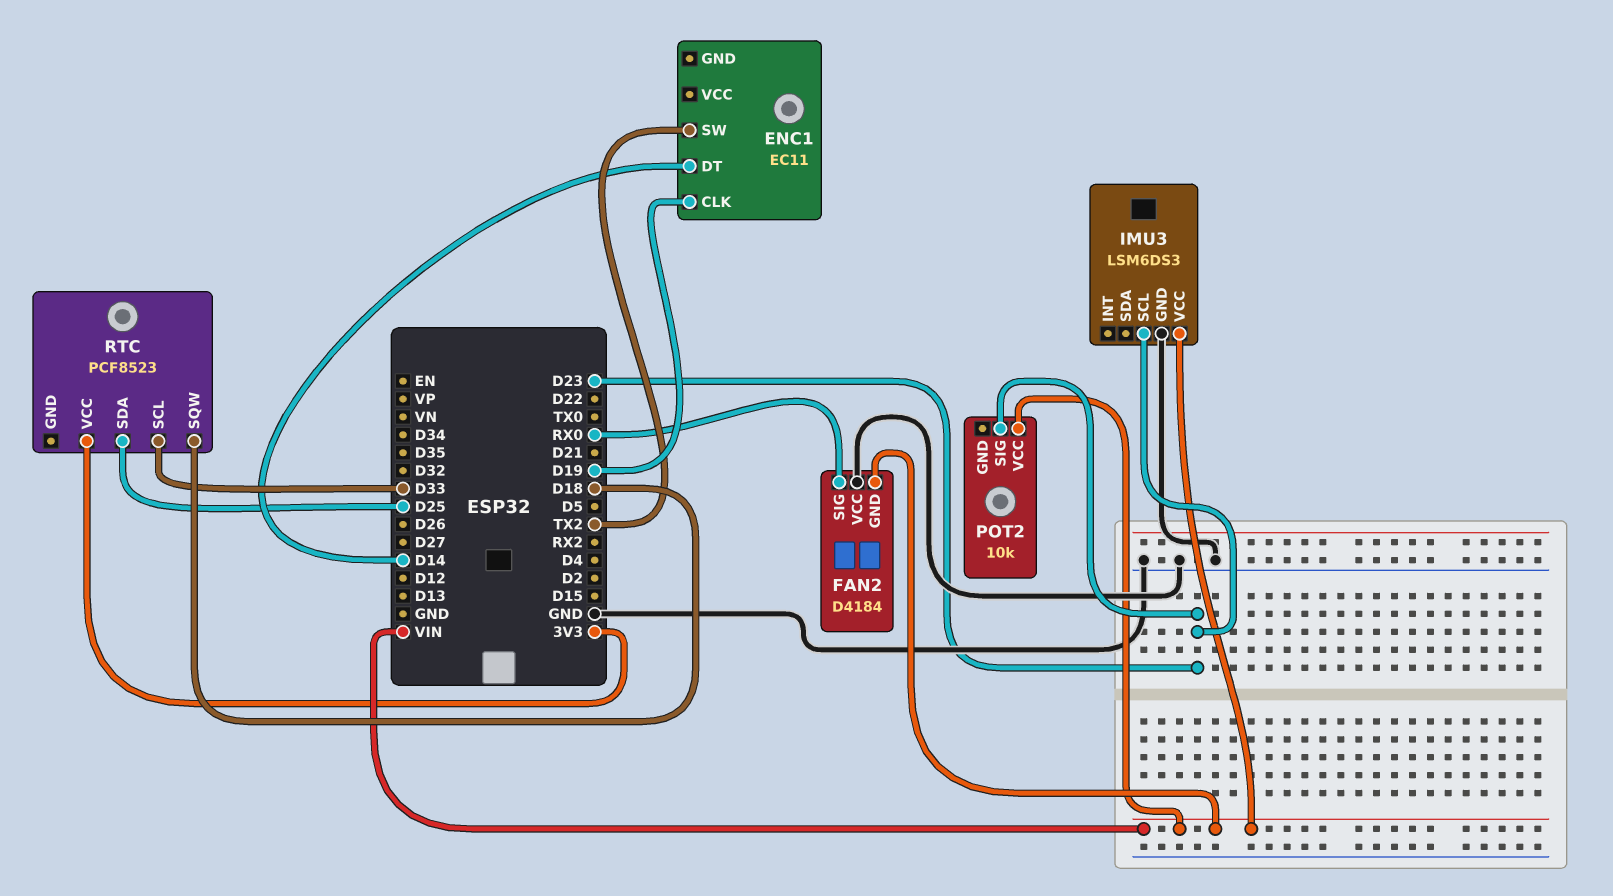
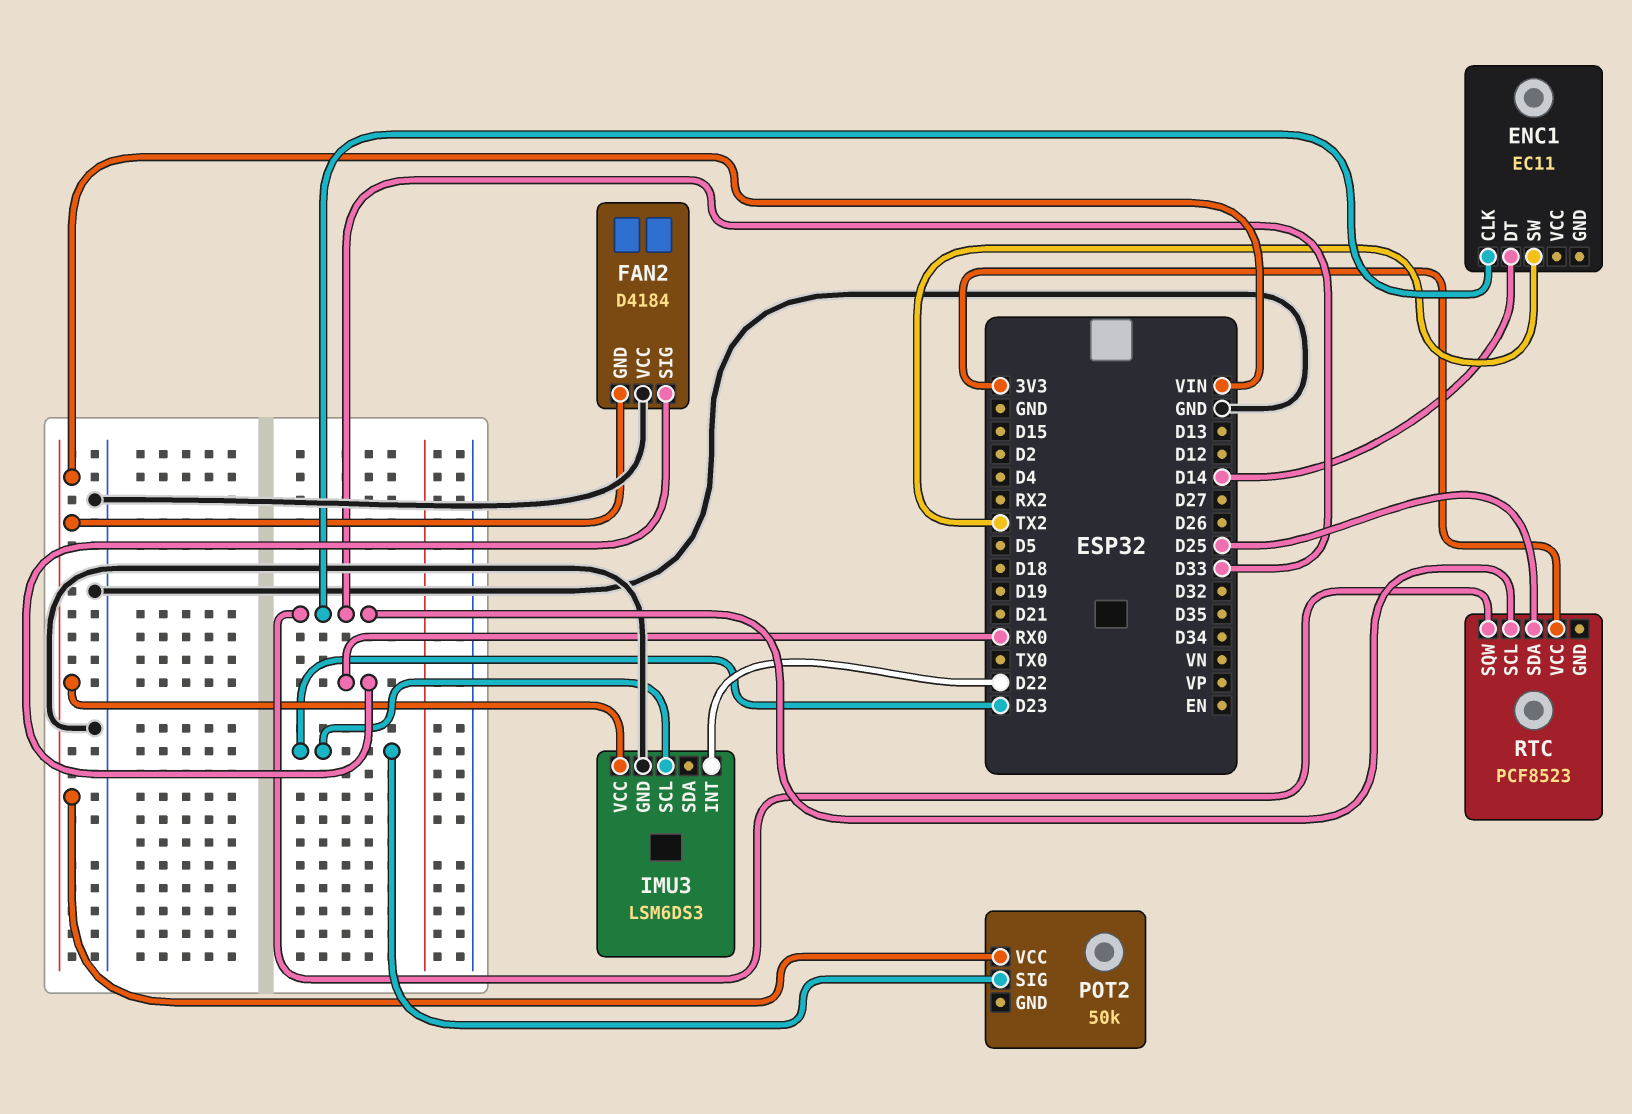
ENC1 pin CLK: D19 -> D33
IMU3 pin INT: none -> D22
POT2: 10k -> 50k
RTC pin SQW: D18 -> D33

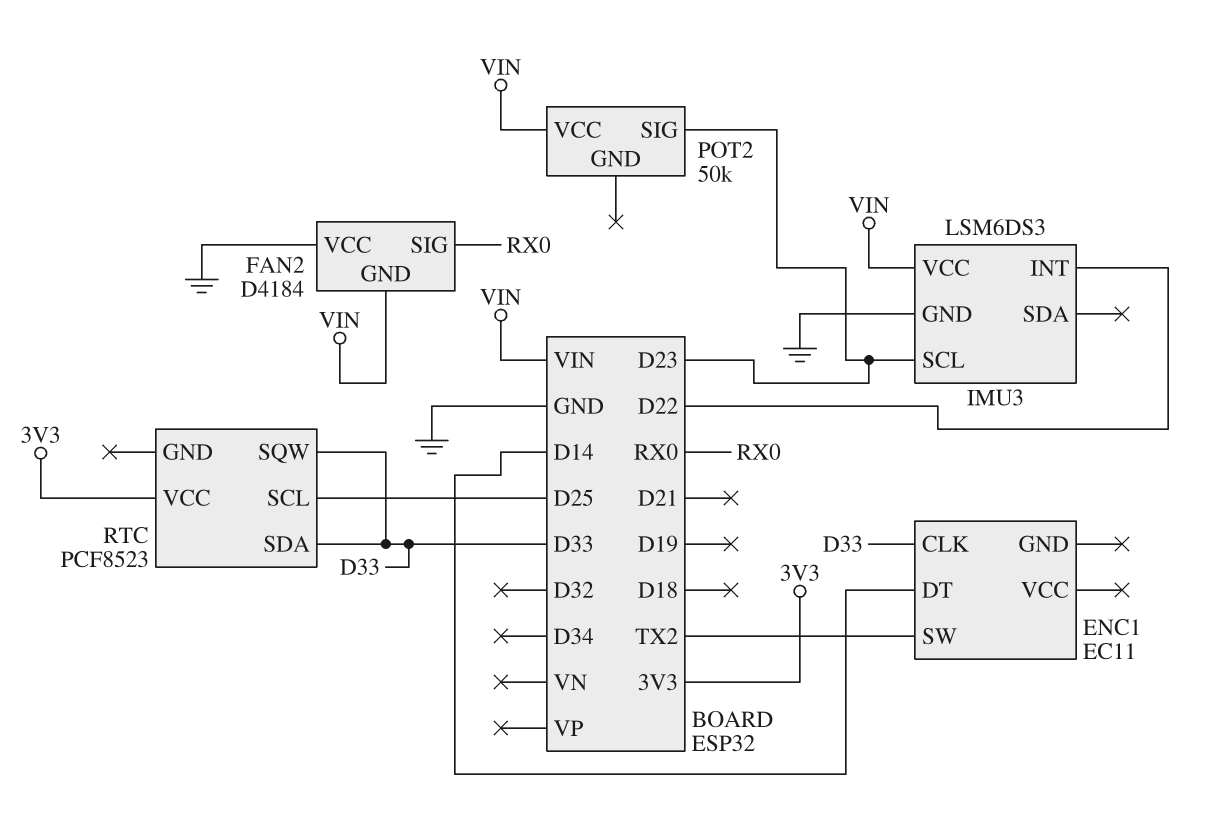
RTC pin SCL: D33 -> D25
RTC pin SDA: D25 -> D33

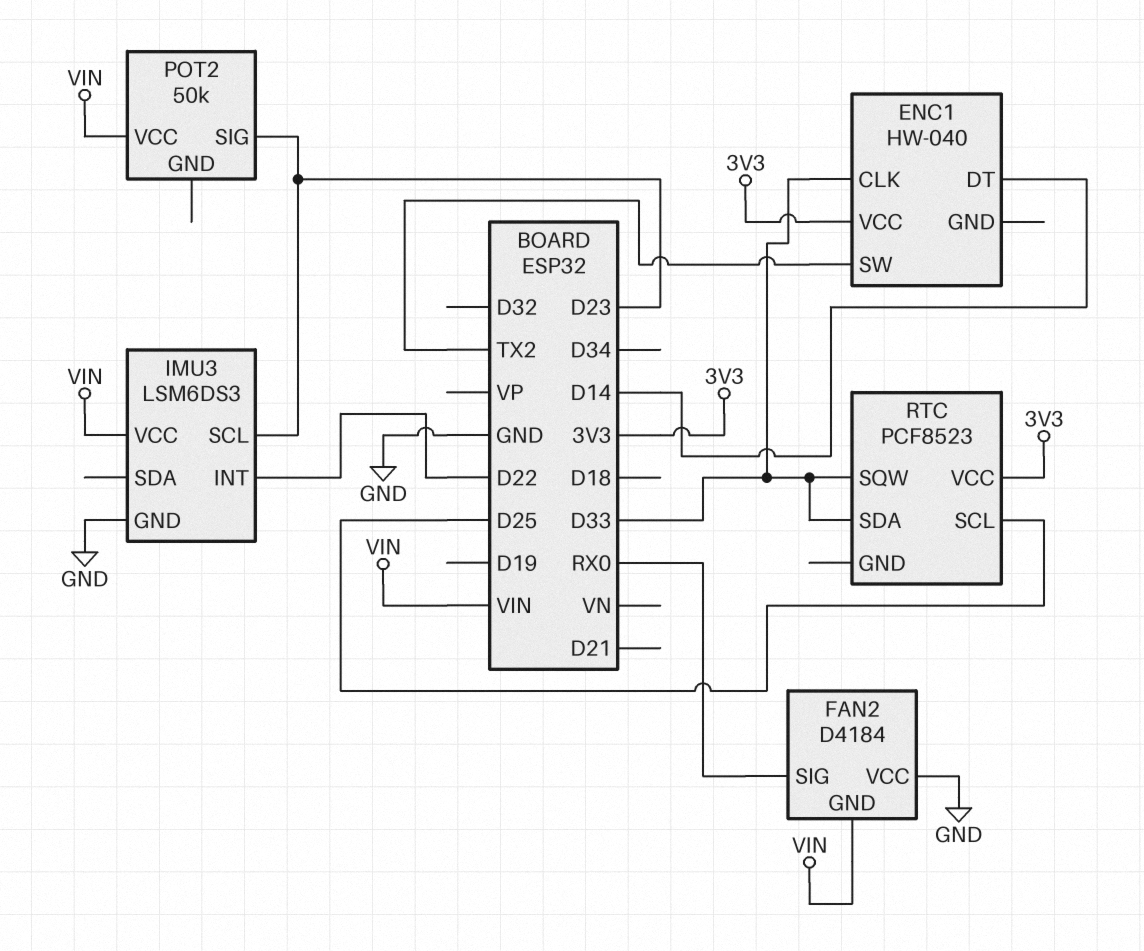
ENC1: EC11 -> HW-040
ENC1 pin VCC: none -> 3V3

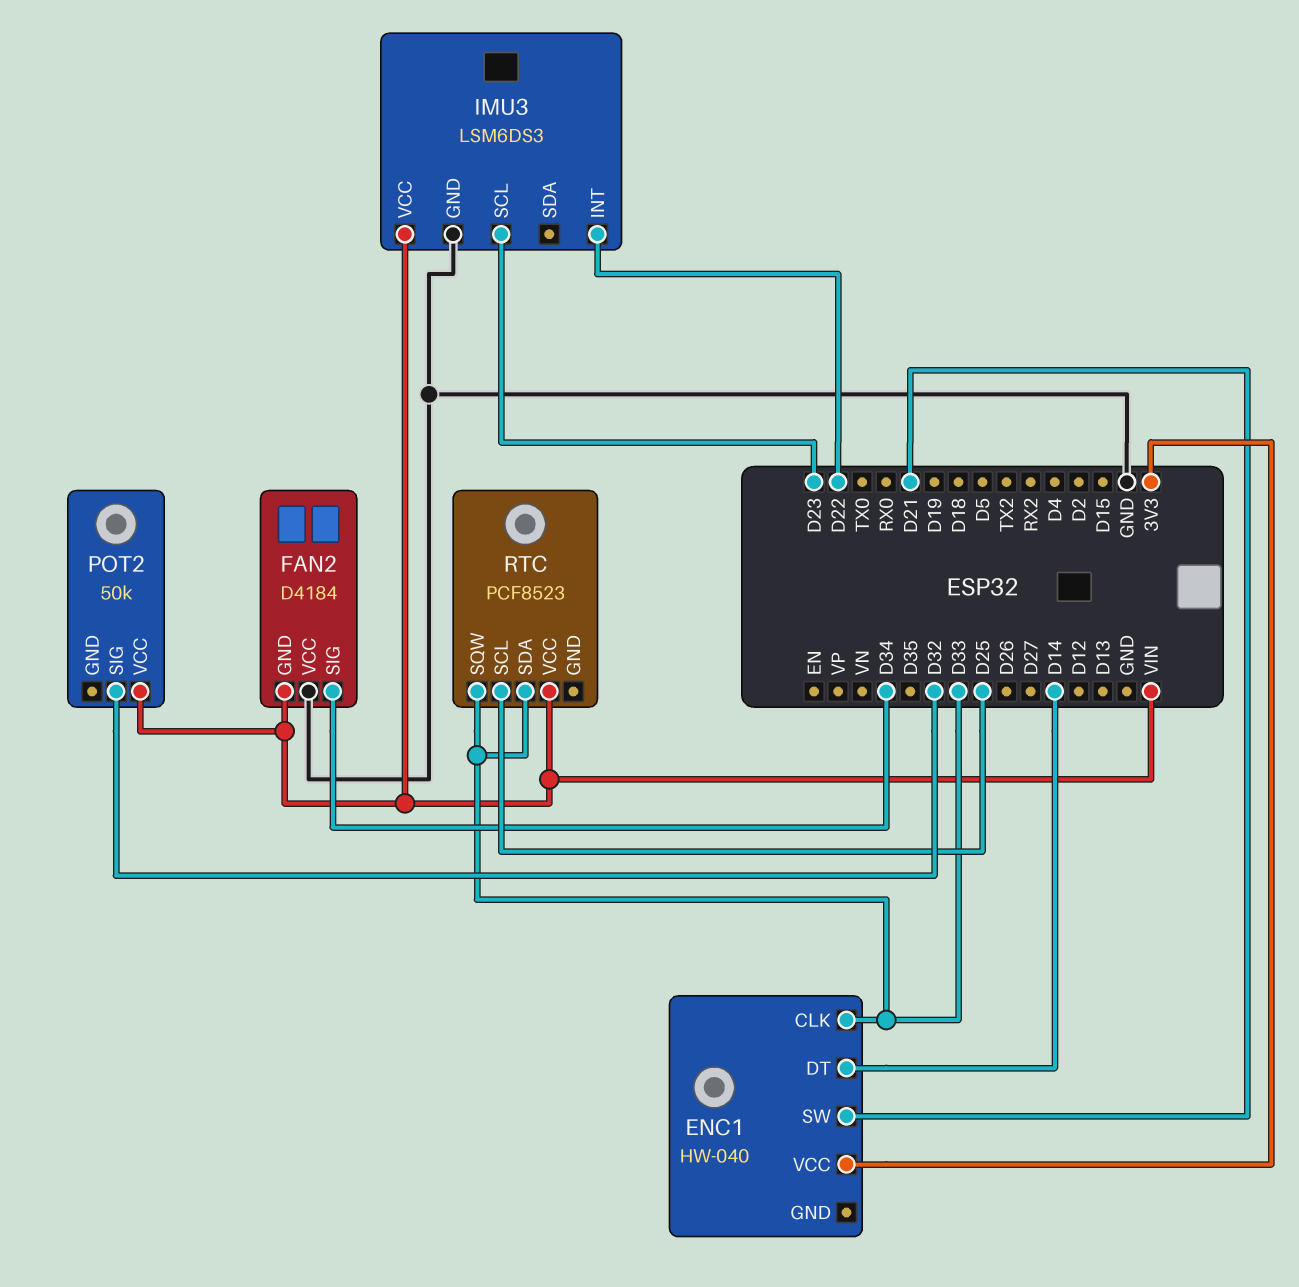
ENC1 pin SW: TX2 -> D21
FAN2 pin SIG: RX0 -> D34
POT2 pin SIG: D23 -> D32
RTC pin VCC: 3V3 -> VIN

